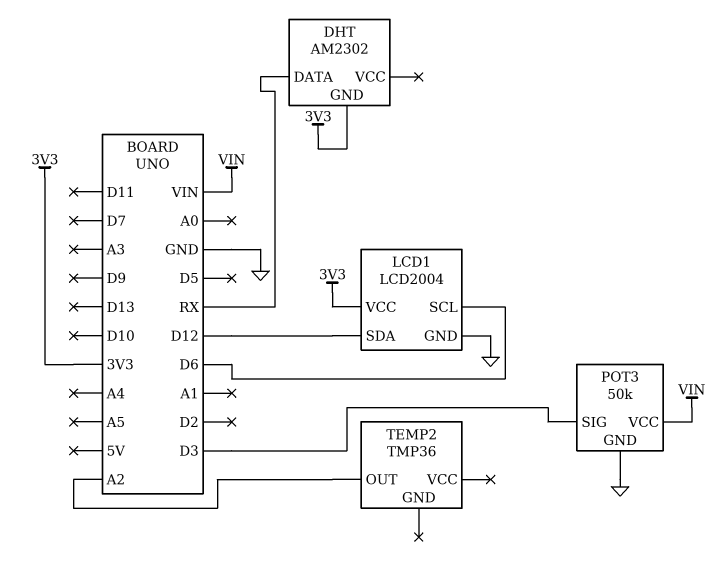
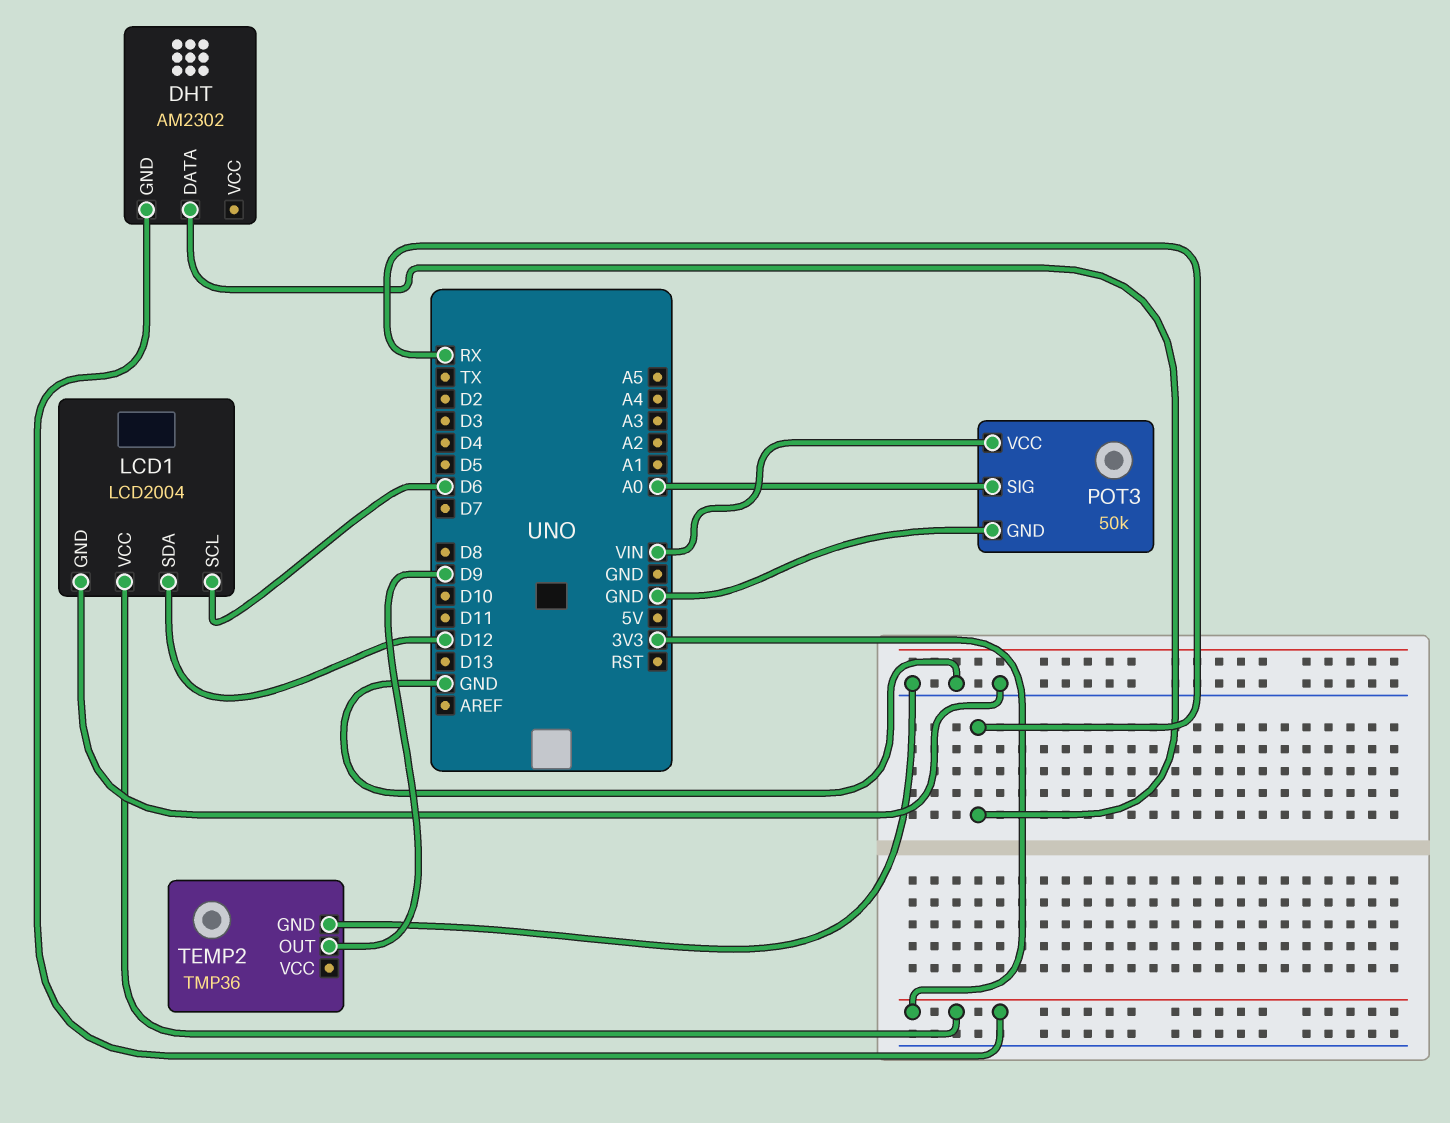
POT3 pin SIG: D3 -> A0
TEMP2 pin GND: none -> GND
TEMP2 pin OUT: A2 -> D9

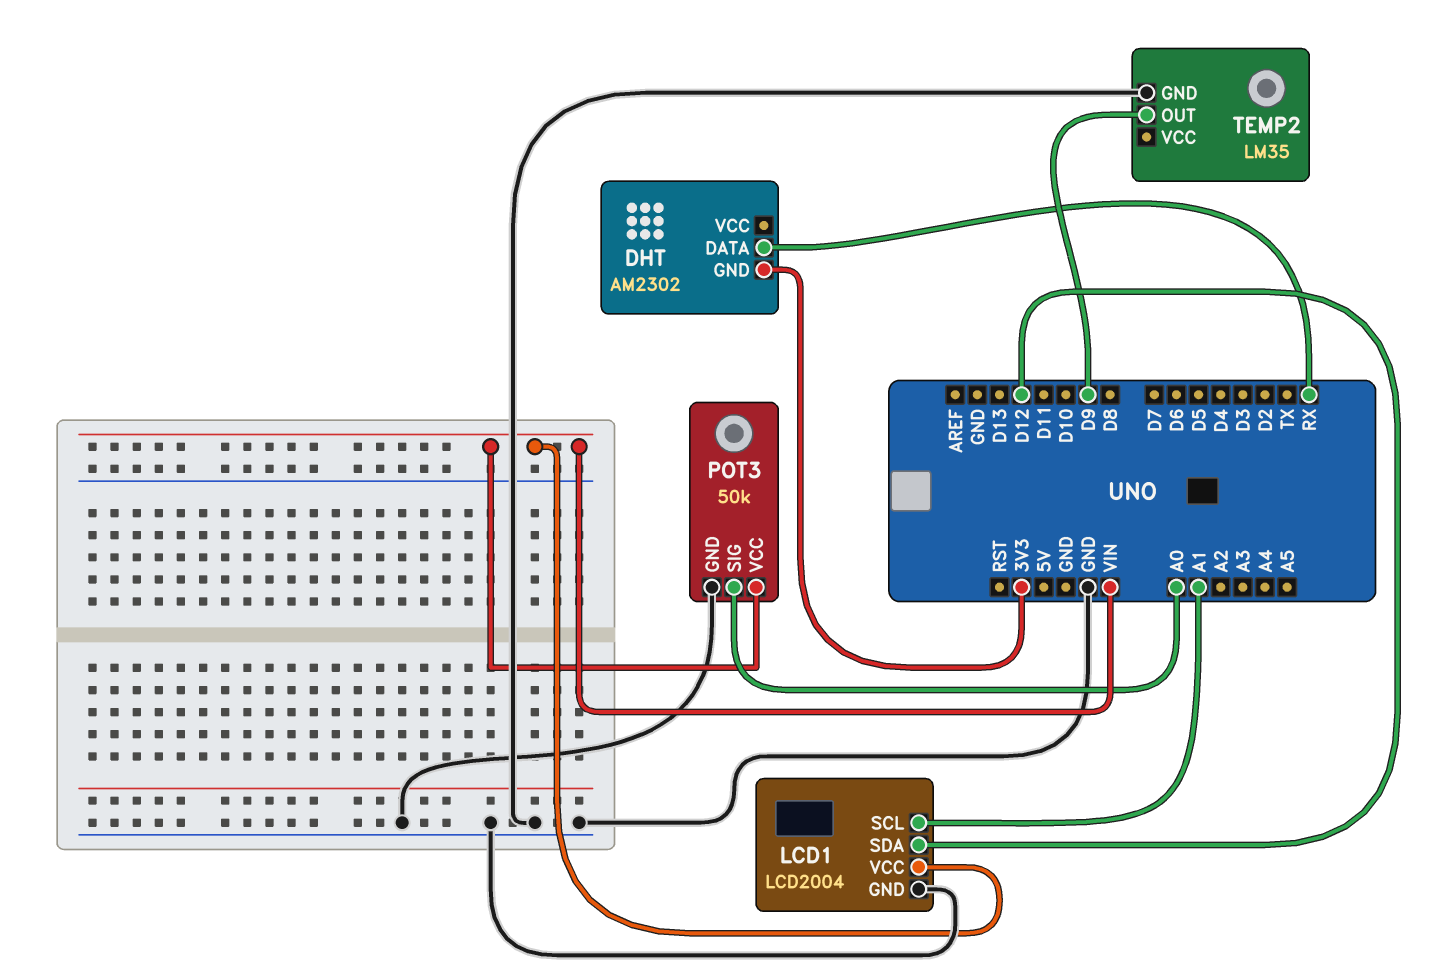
LCD1 pin SCL: D6 -> A1
LCD1 pin VCC: 3V3 -> VIN
TEMP2: TMP36 -> LM35

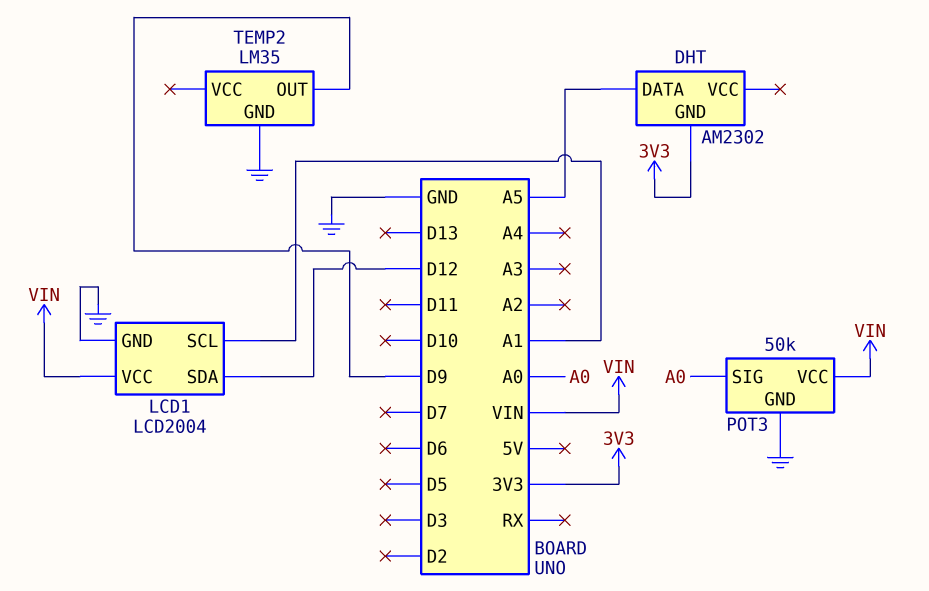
DHT pin DATA: RX -> A5

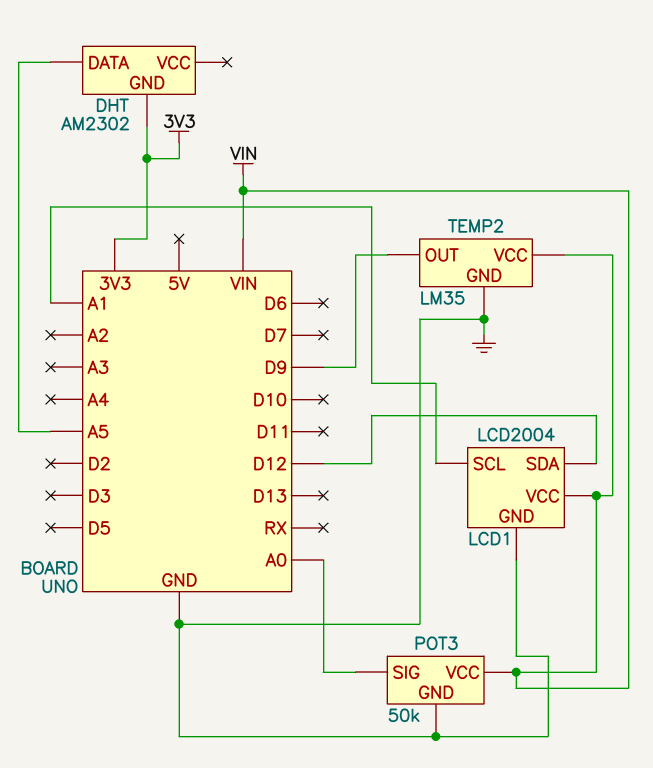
TEMP2 pin VCC: none -> VIN

